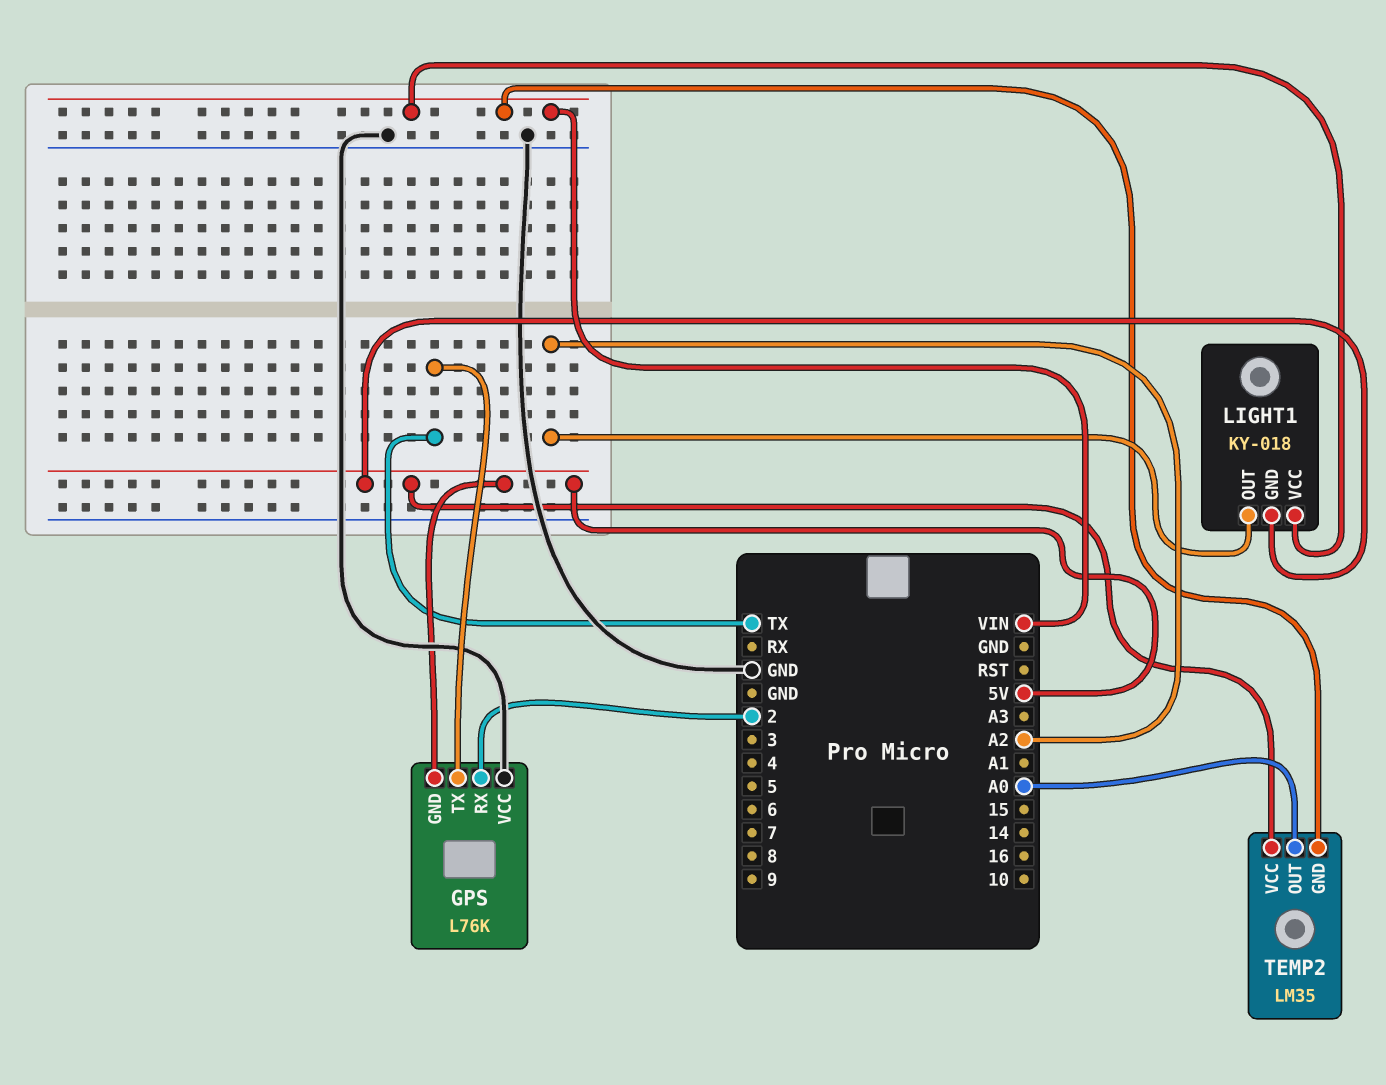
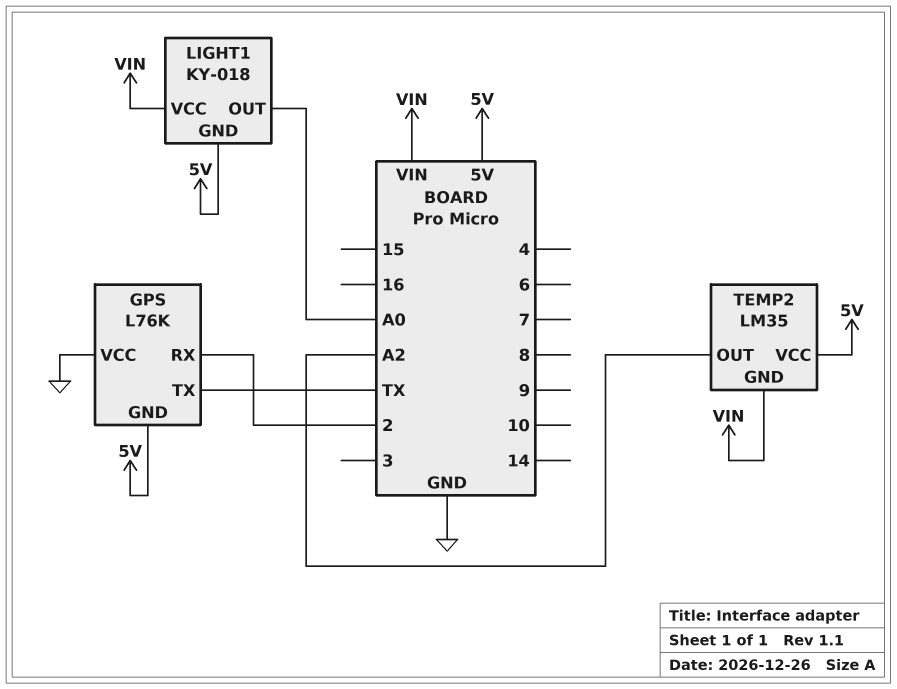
LIGHT1 pin OUT: A2 -> A0
TEMP2 pin OUT: A0 -> A2

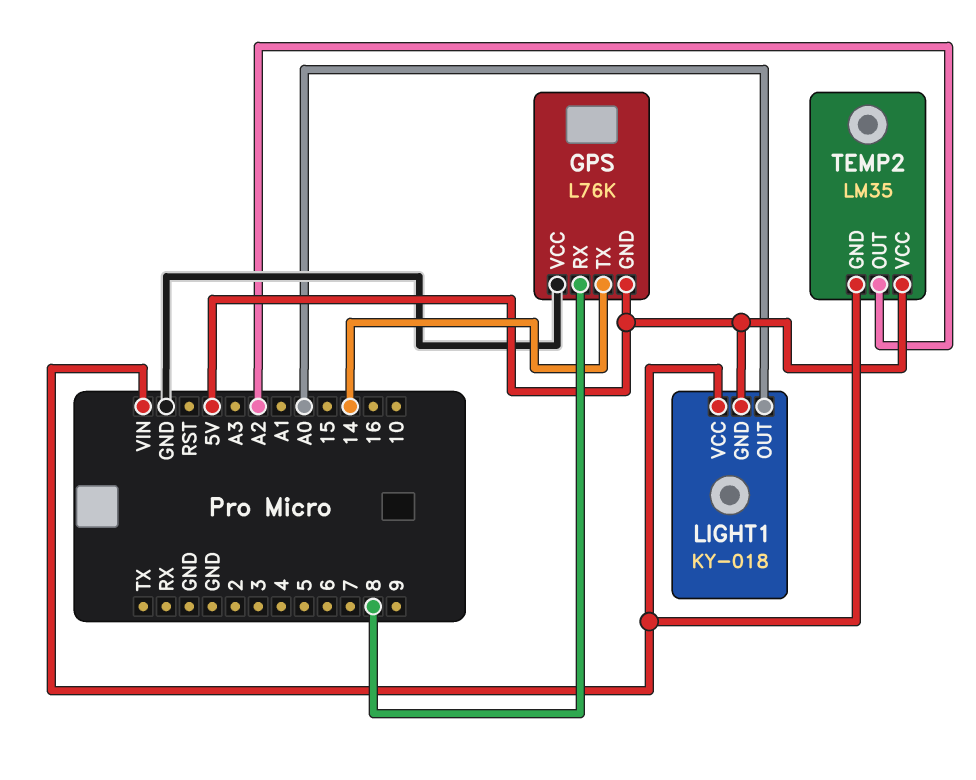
GPS pin RX: 2 -> 8
GPS pin TX: TX -> 14

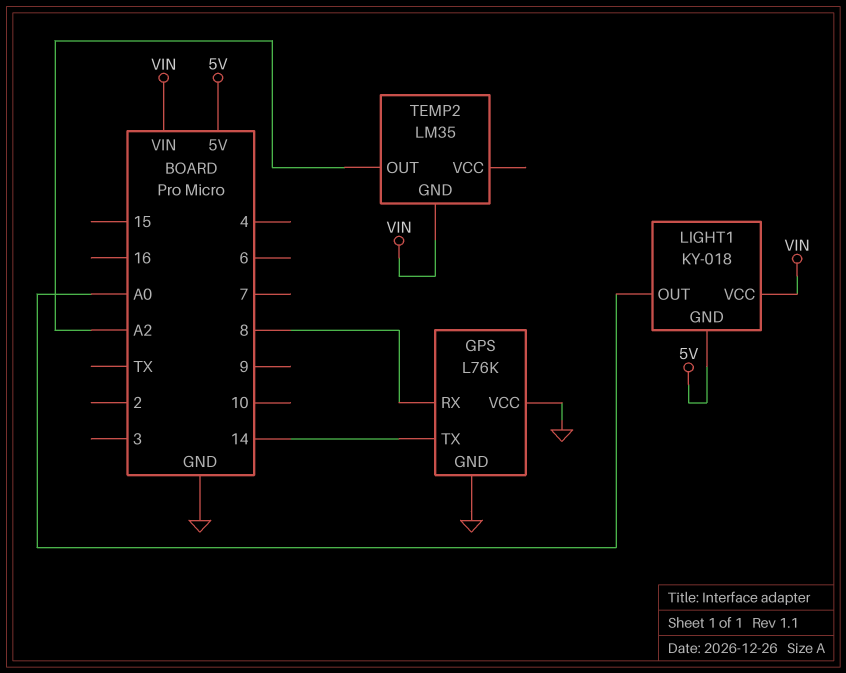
GPS pin GND: 5V -> GND
TEMP2 pin VCC: 5V -> none

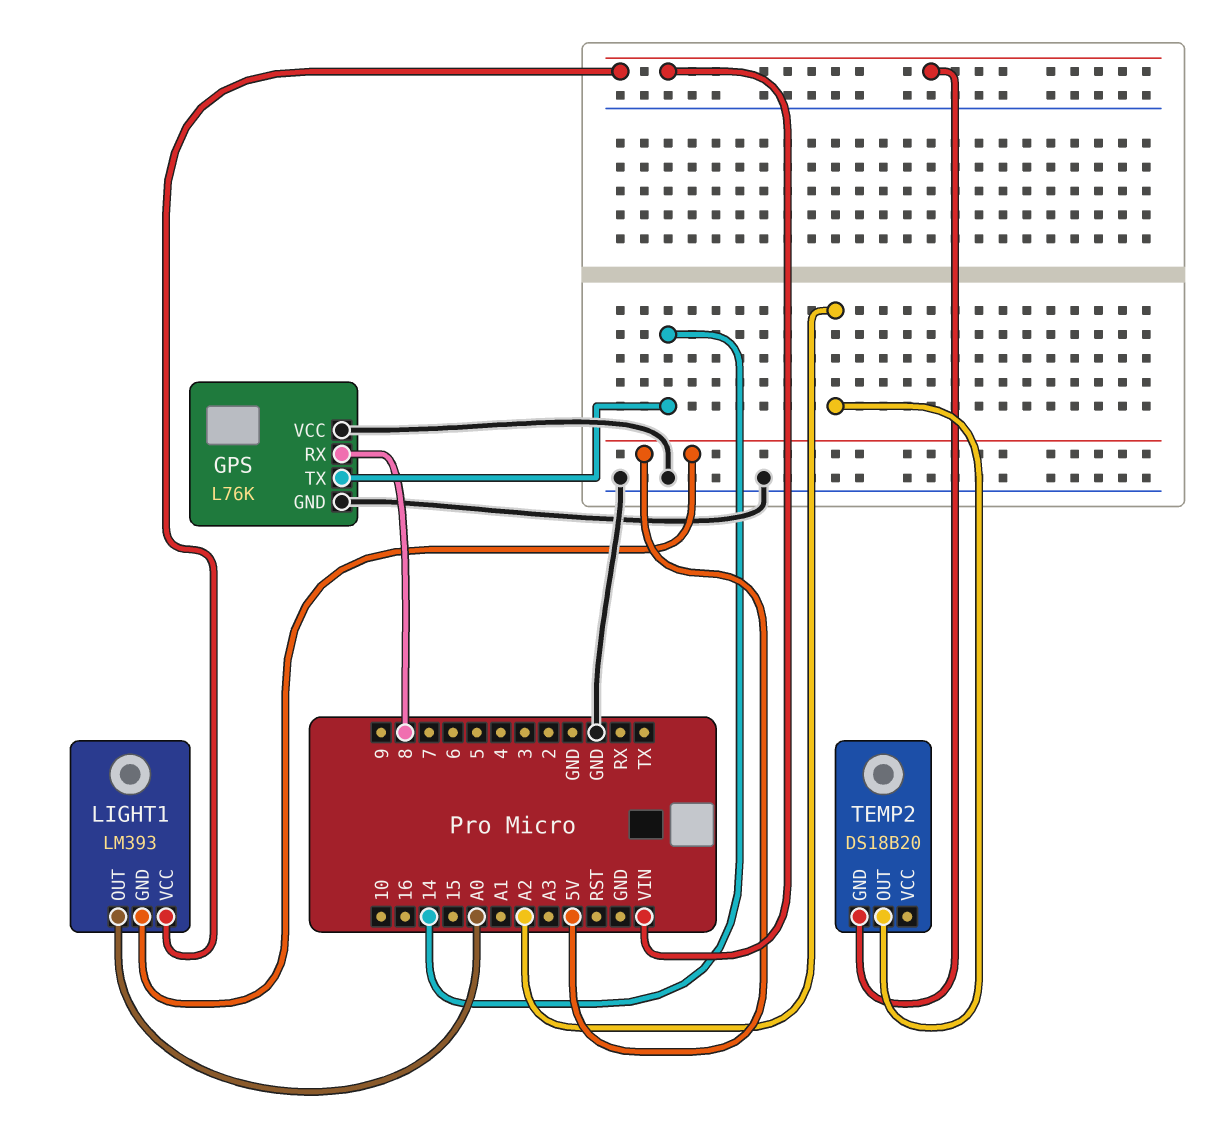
LIGHT1: KY-018 -> LM393
TEMP2: LM35 -> DS18B20

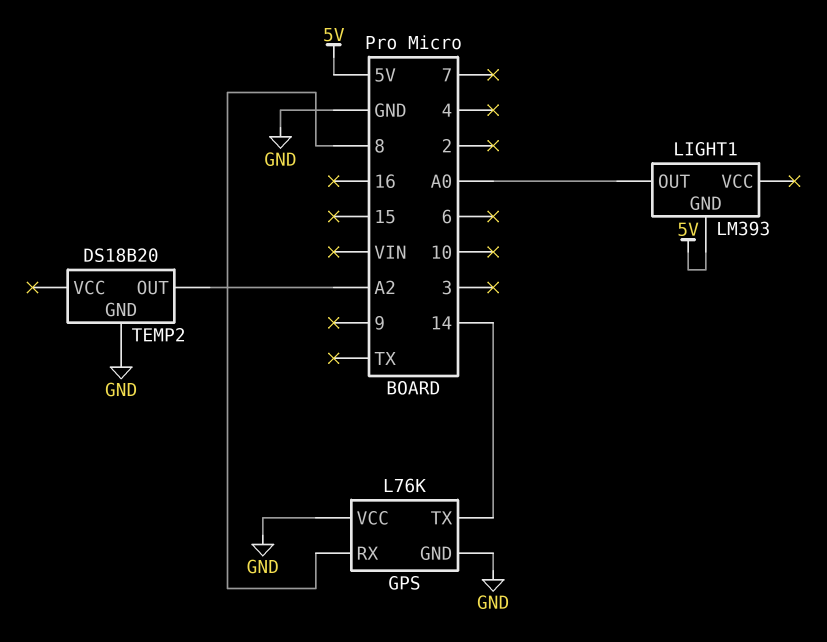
LIGHT1 pin VCC: VIN -> none
TEMP2 pin GND: VIN -> GND

